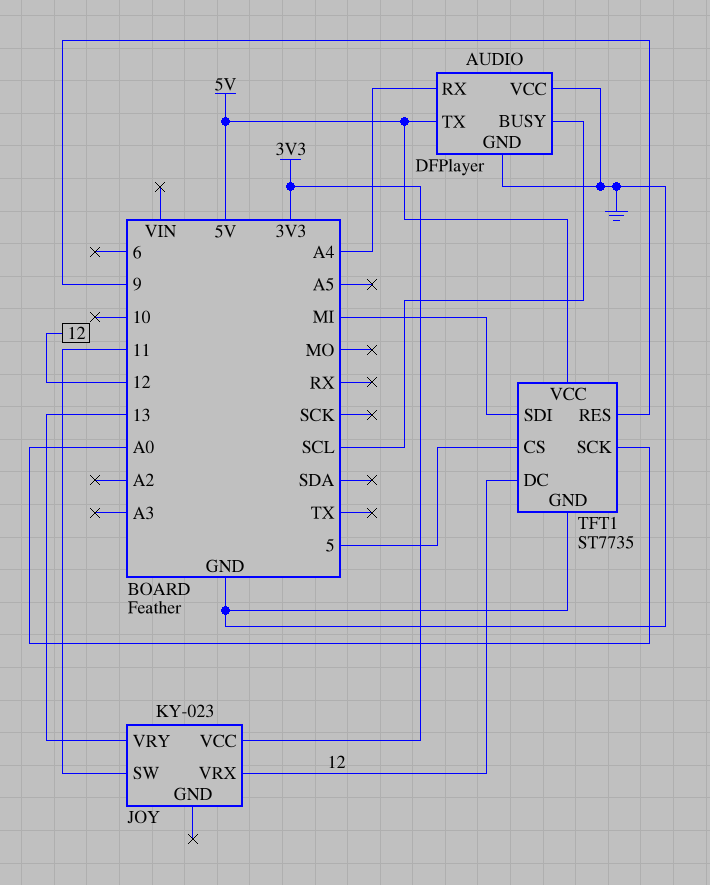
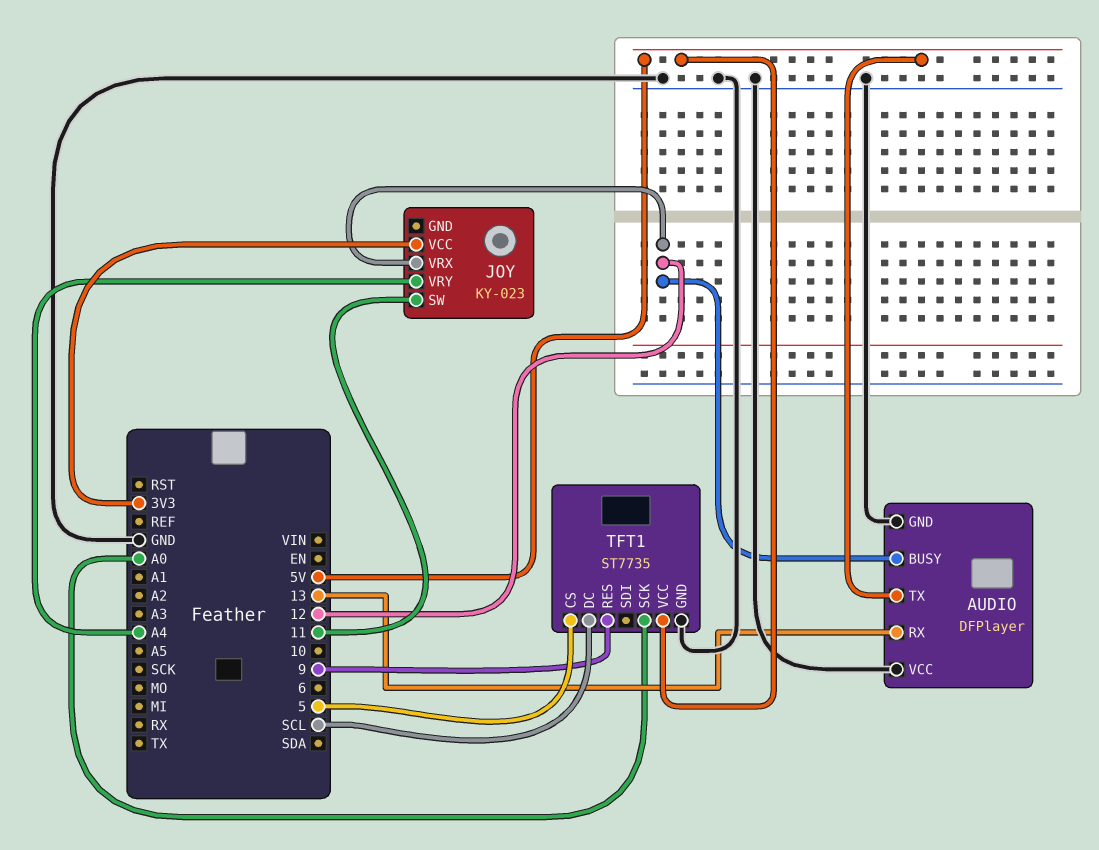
AUDIO pin BUSY: SCL -> 12
AUDIO pin RX: A4 -> 13
JOY pin VRY: 13 -> A4
TFT1 pin DC: 12 -> SCL
TFT1 pin SDI: MI -> none

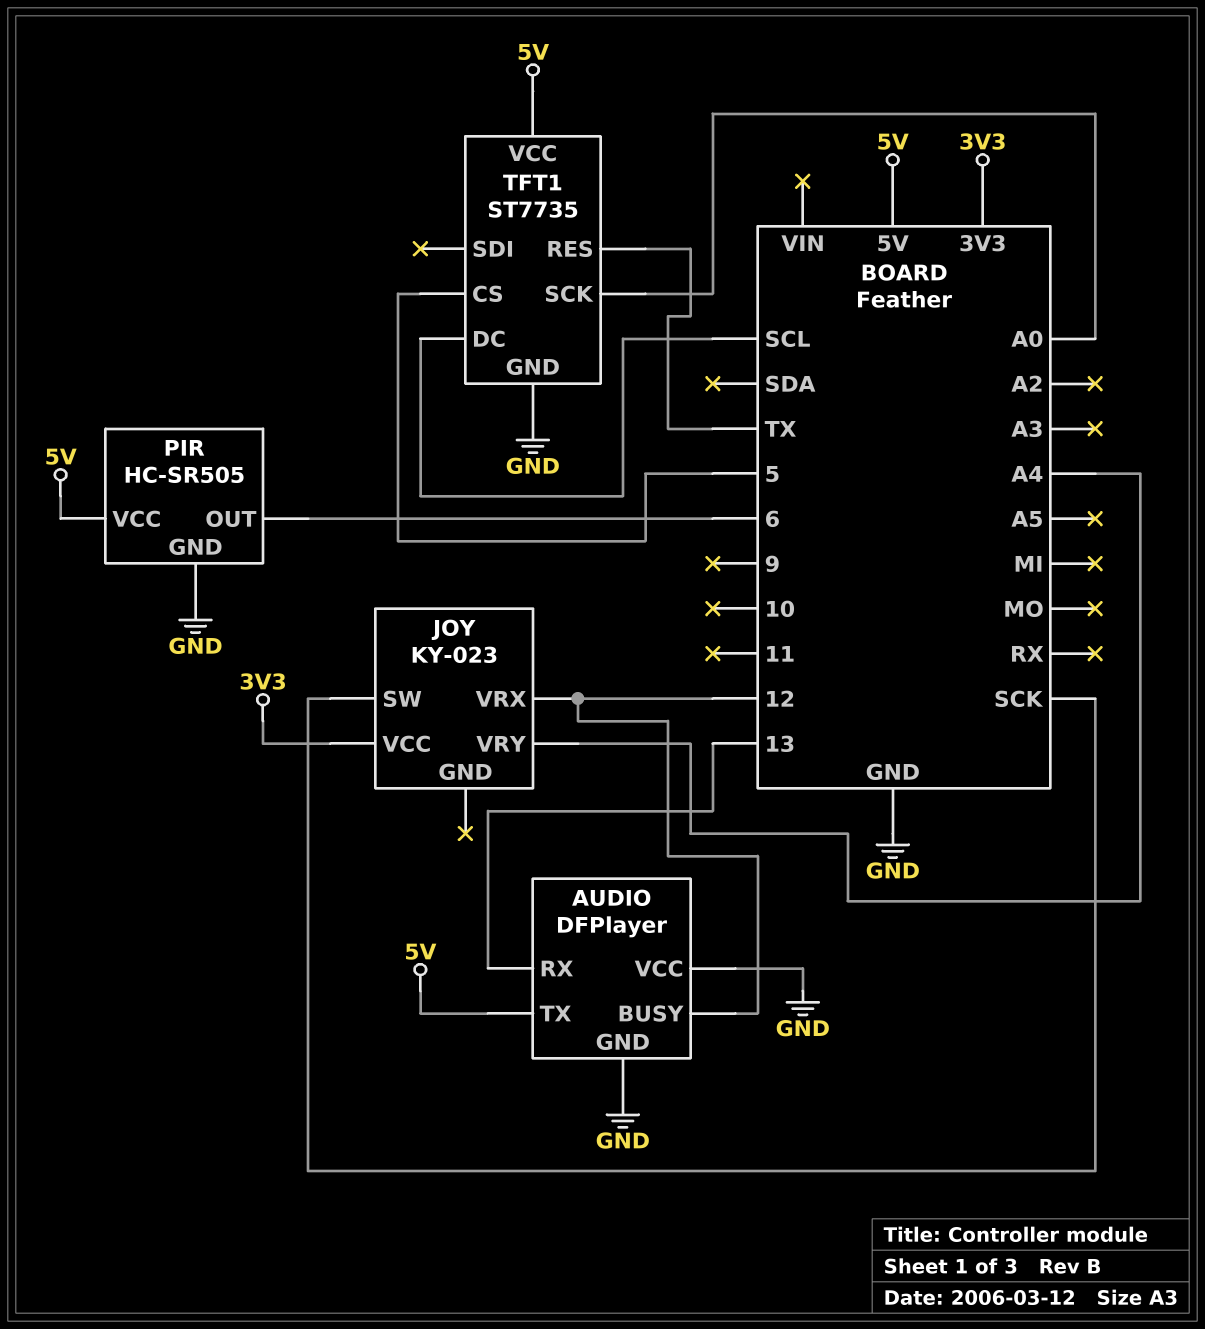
JOY pin SW: 11 -> SCK
PIR: none -> HC-SR505
PIR pin GND: none -> GND
PIR pin OUT: none -> 6
PIR pin VCC: none -> 5V
TFT1 pin RES: 9 -> TX

